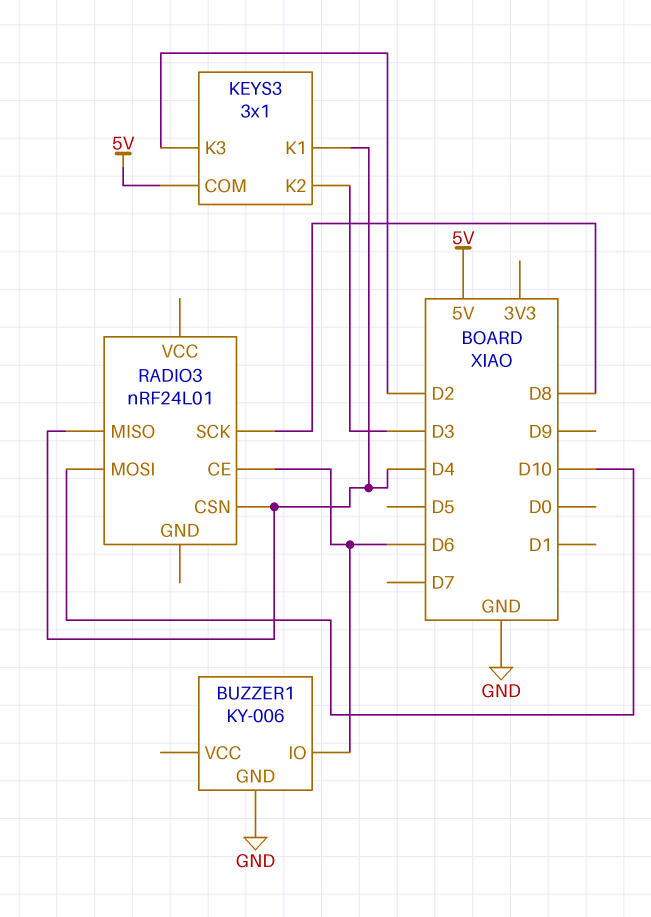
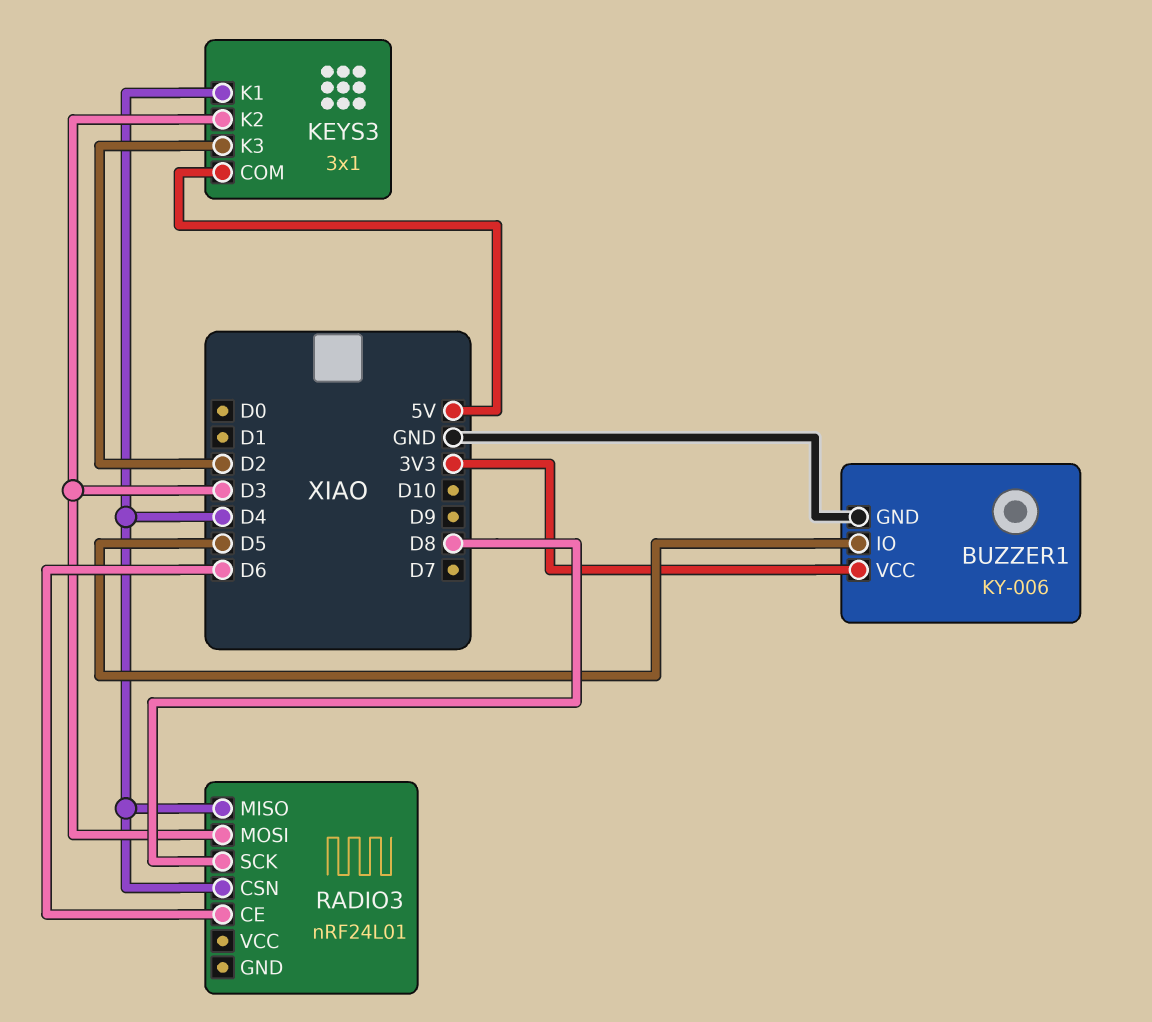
BUZZER1 pin IO: D6 -> D5
BUZZER1 pin VCC: none -> 3V3
RADIO3 pin MOSI: D10 -> D3

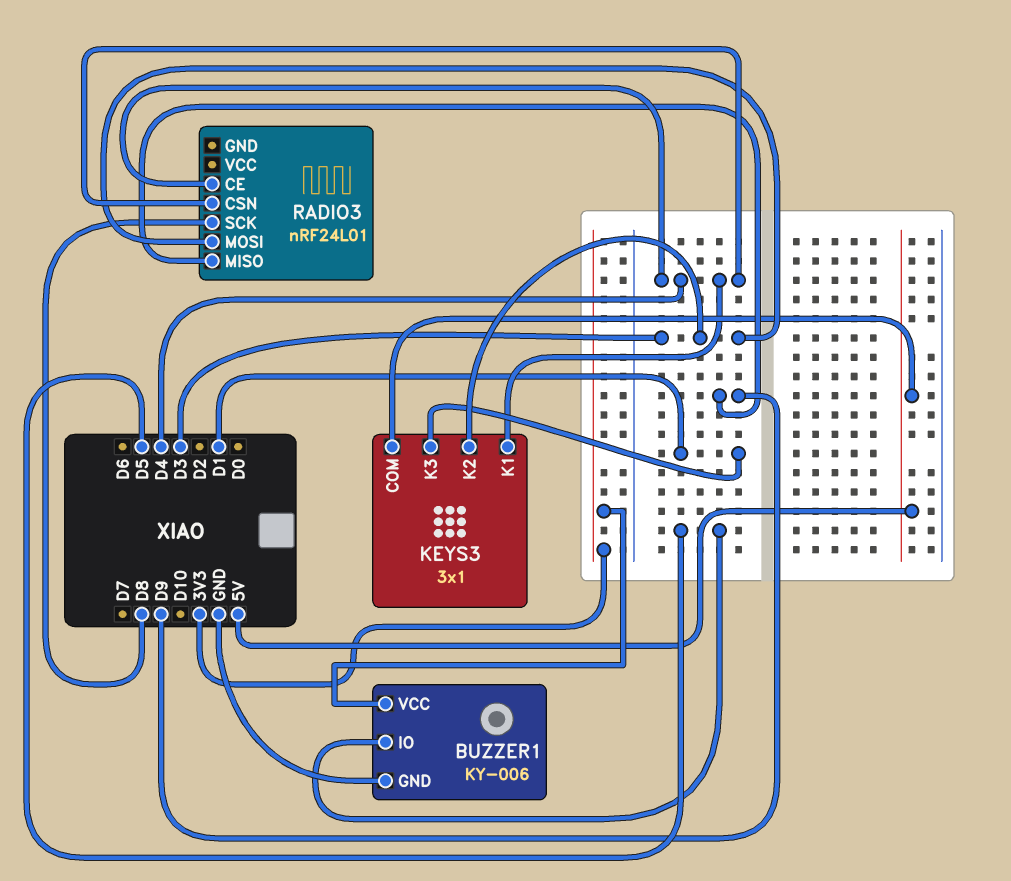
KEYS3 pin K3: D2 -> D1
RADIO3 pin CE: D6 -> D4
RADIO3 pin MISO: D4 -> D9

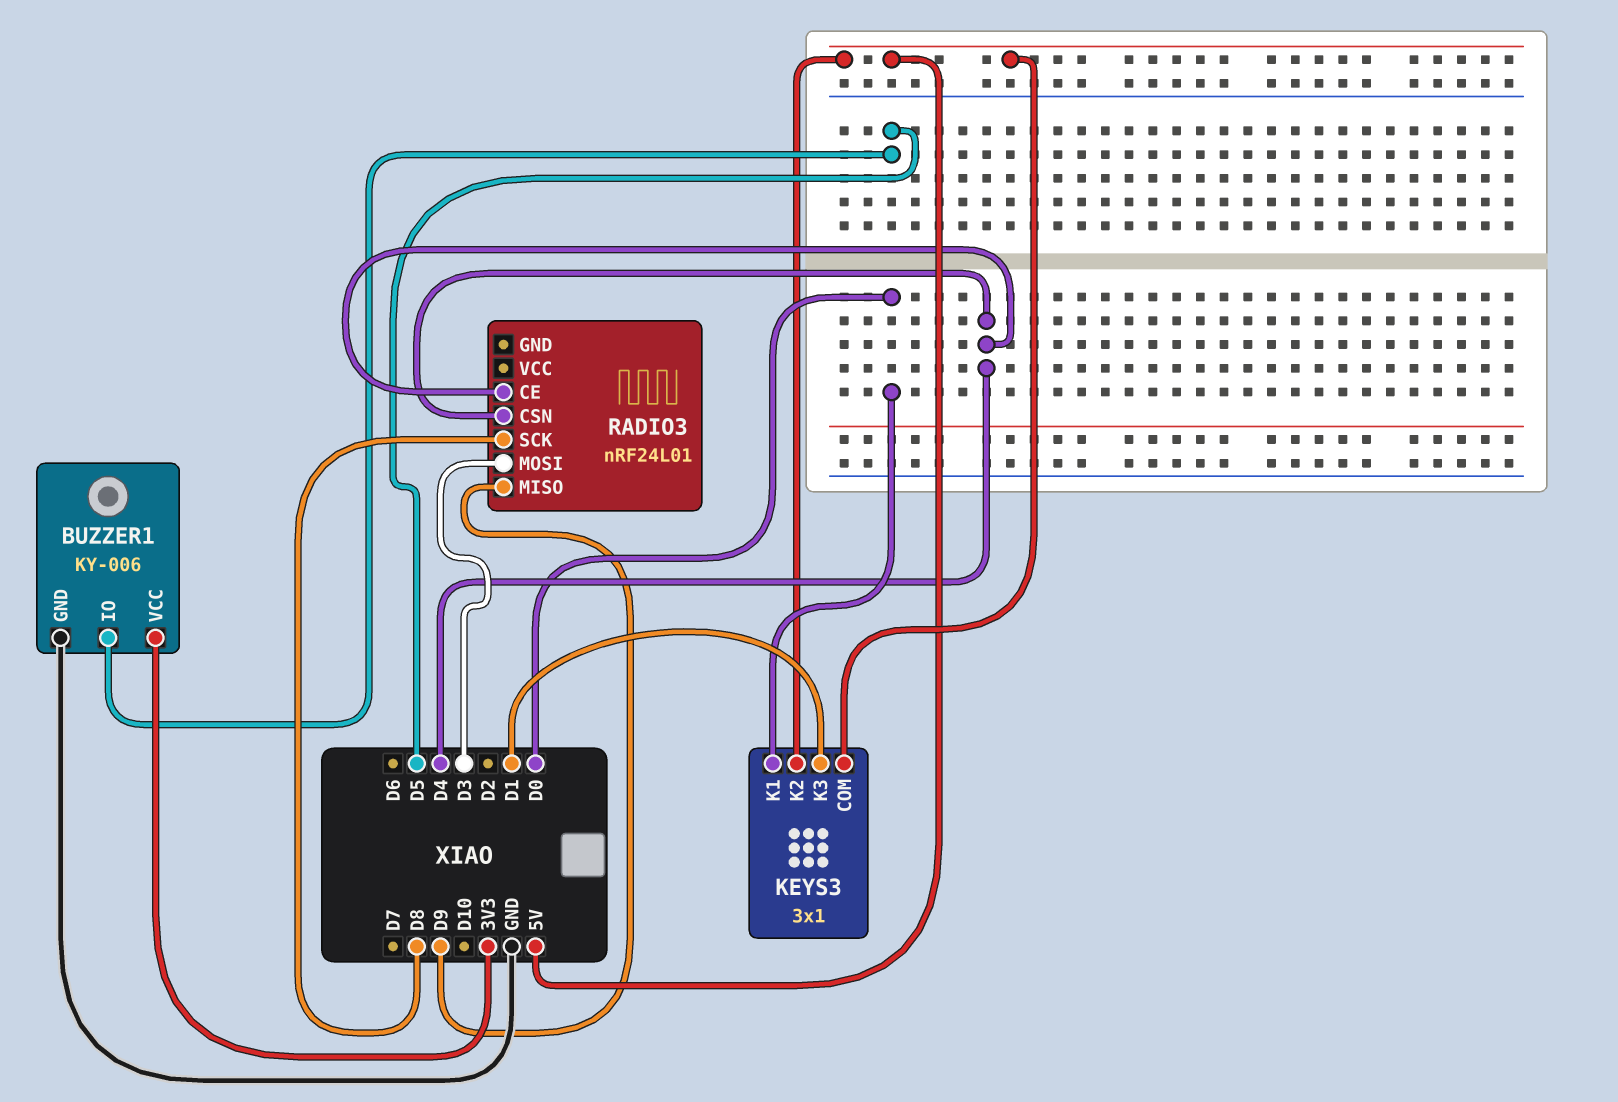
KEYS3 pin K1: D4 -> D0
KEYS3 pin K2: D3 -> 5V

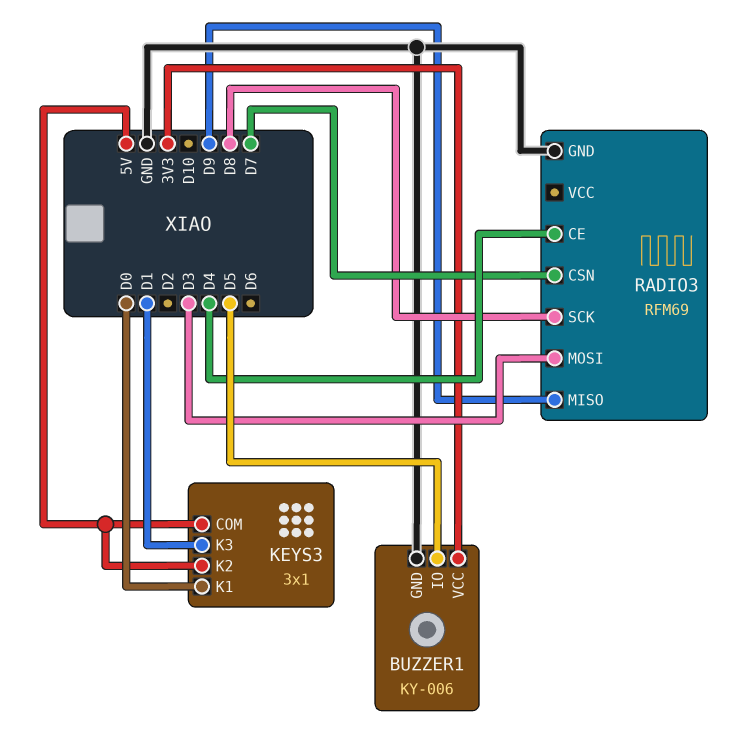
RADIO3: nRF24L01 -> RFM69
RADIO3 pin CSN: D4 -> D7
RADIO3 pin GND: none -> GND

